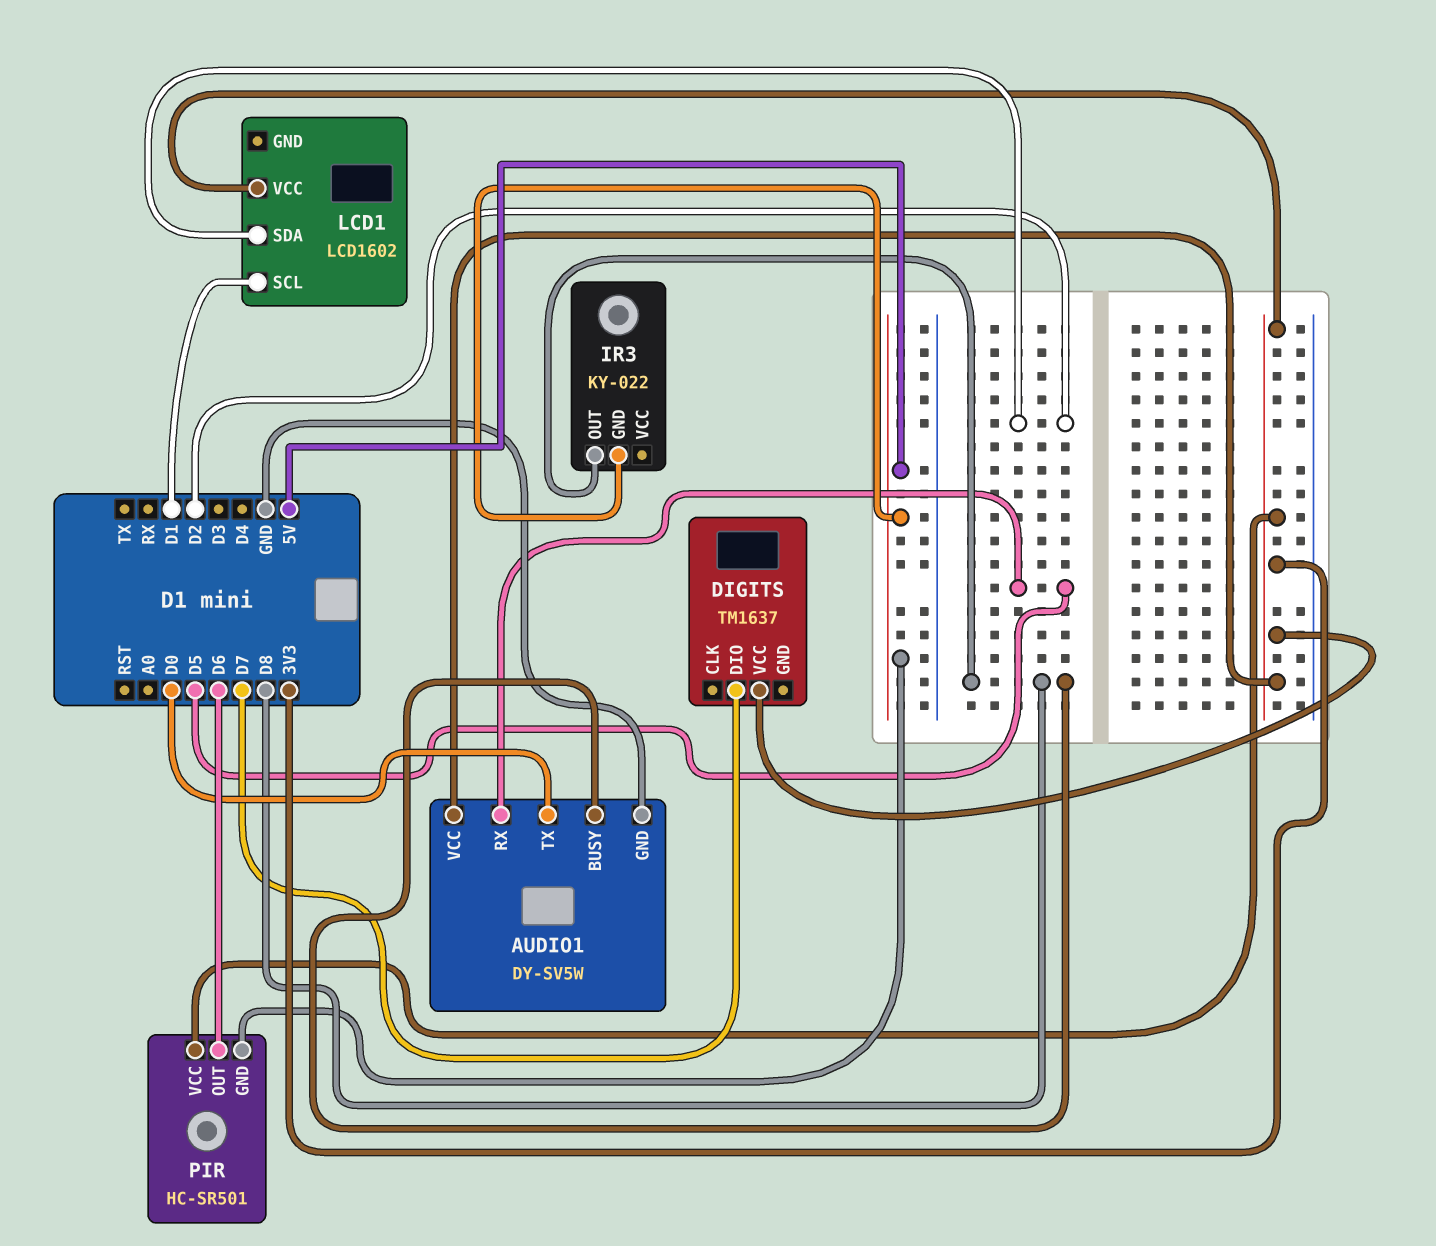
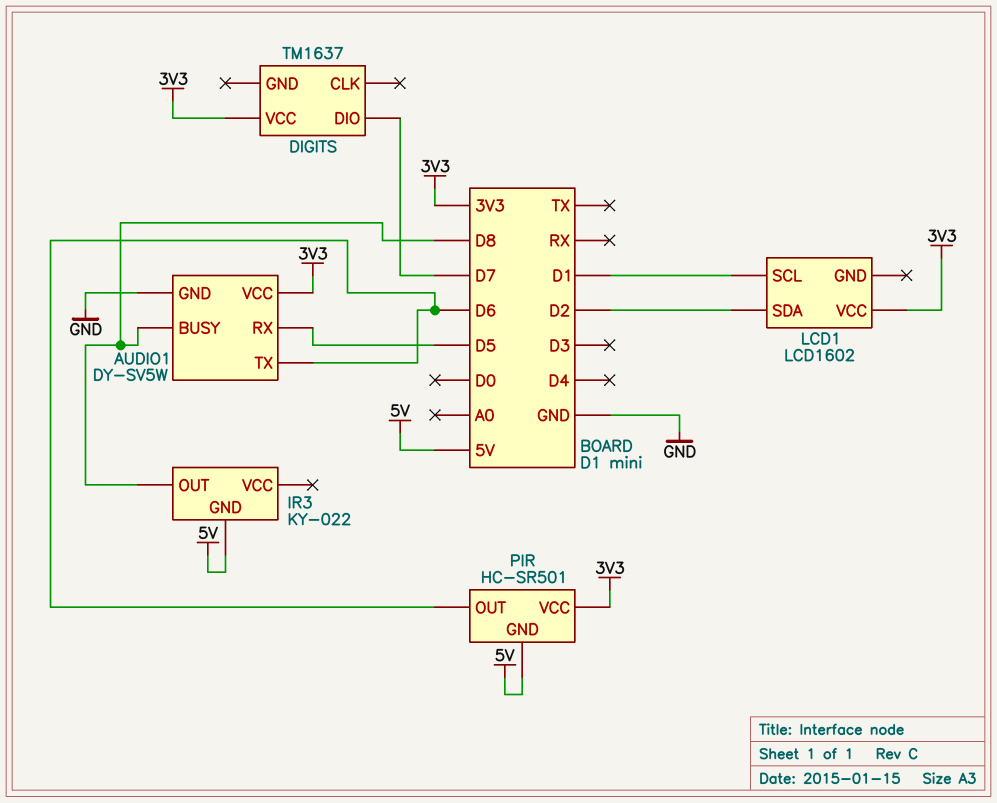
AUDIO1 pin TX: D0 -> D6

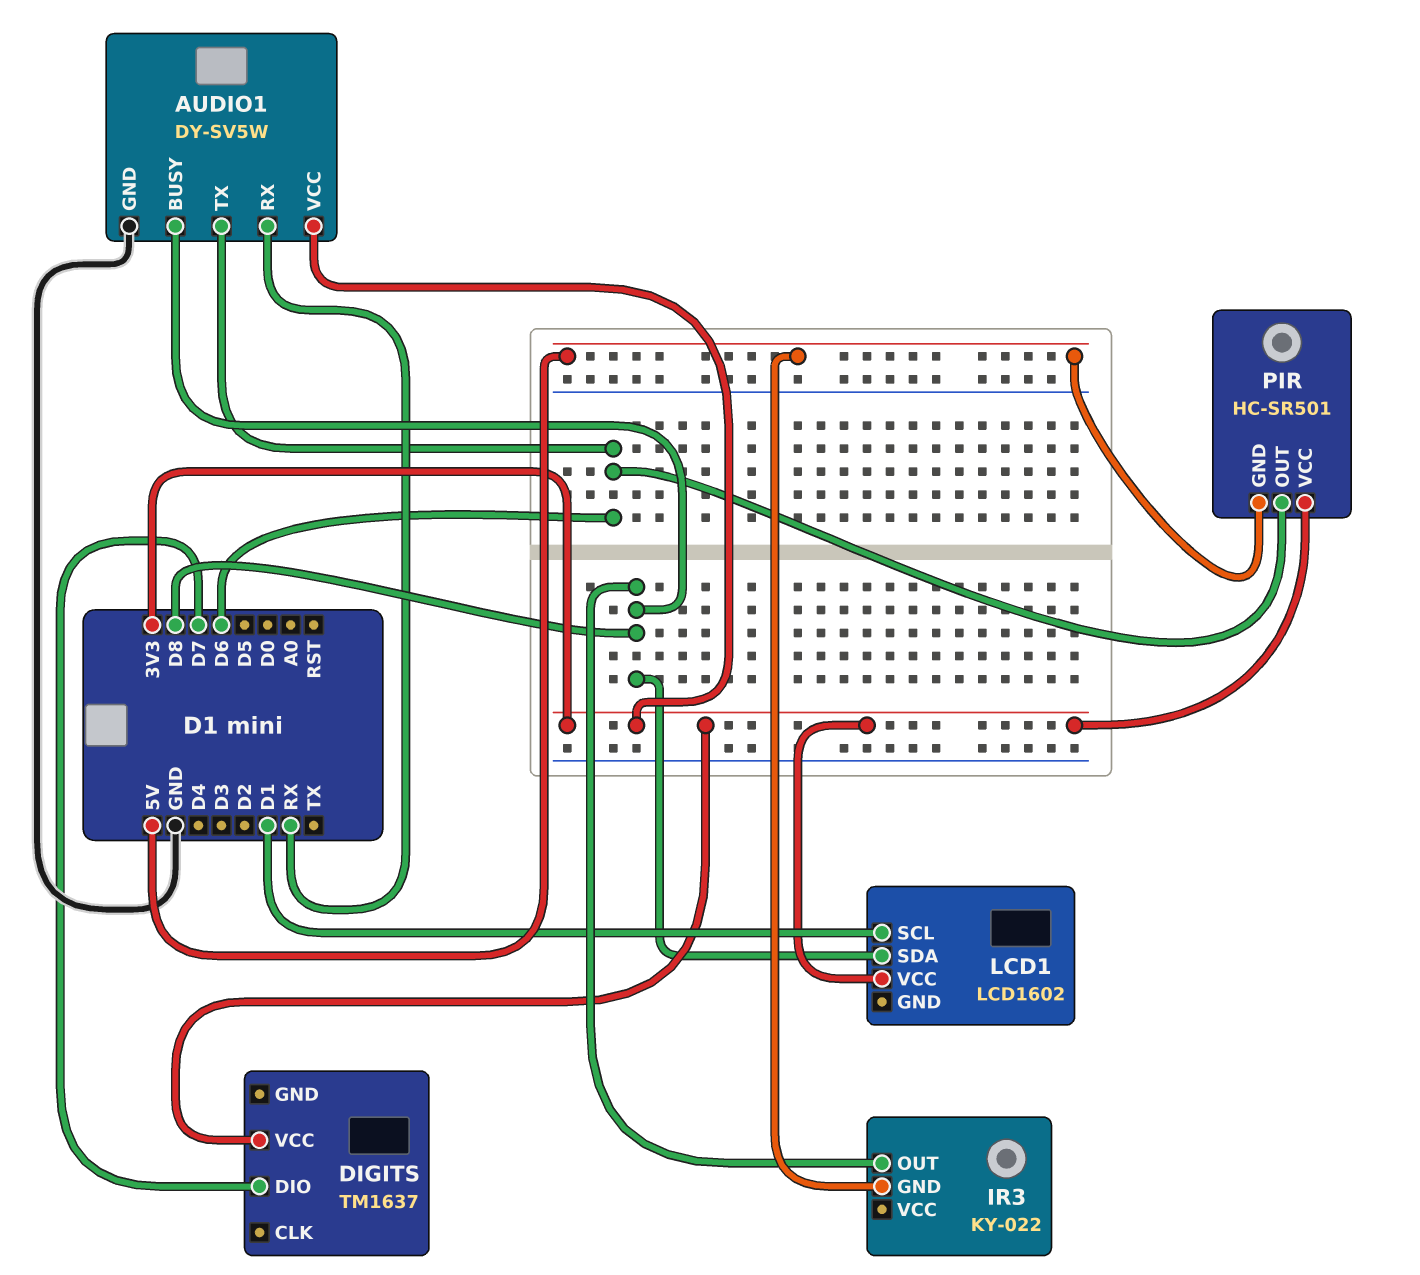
AUDIO1 pin RX: D5 -> RX
LCD1 pin SDA: D2 -> D8

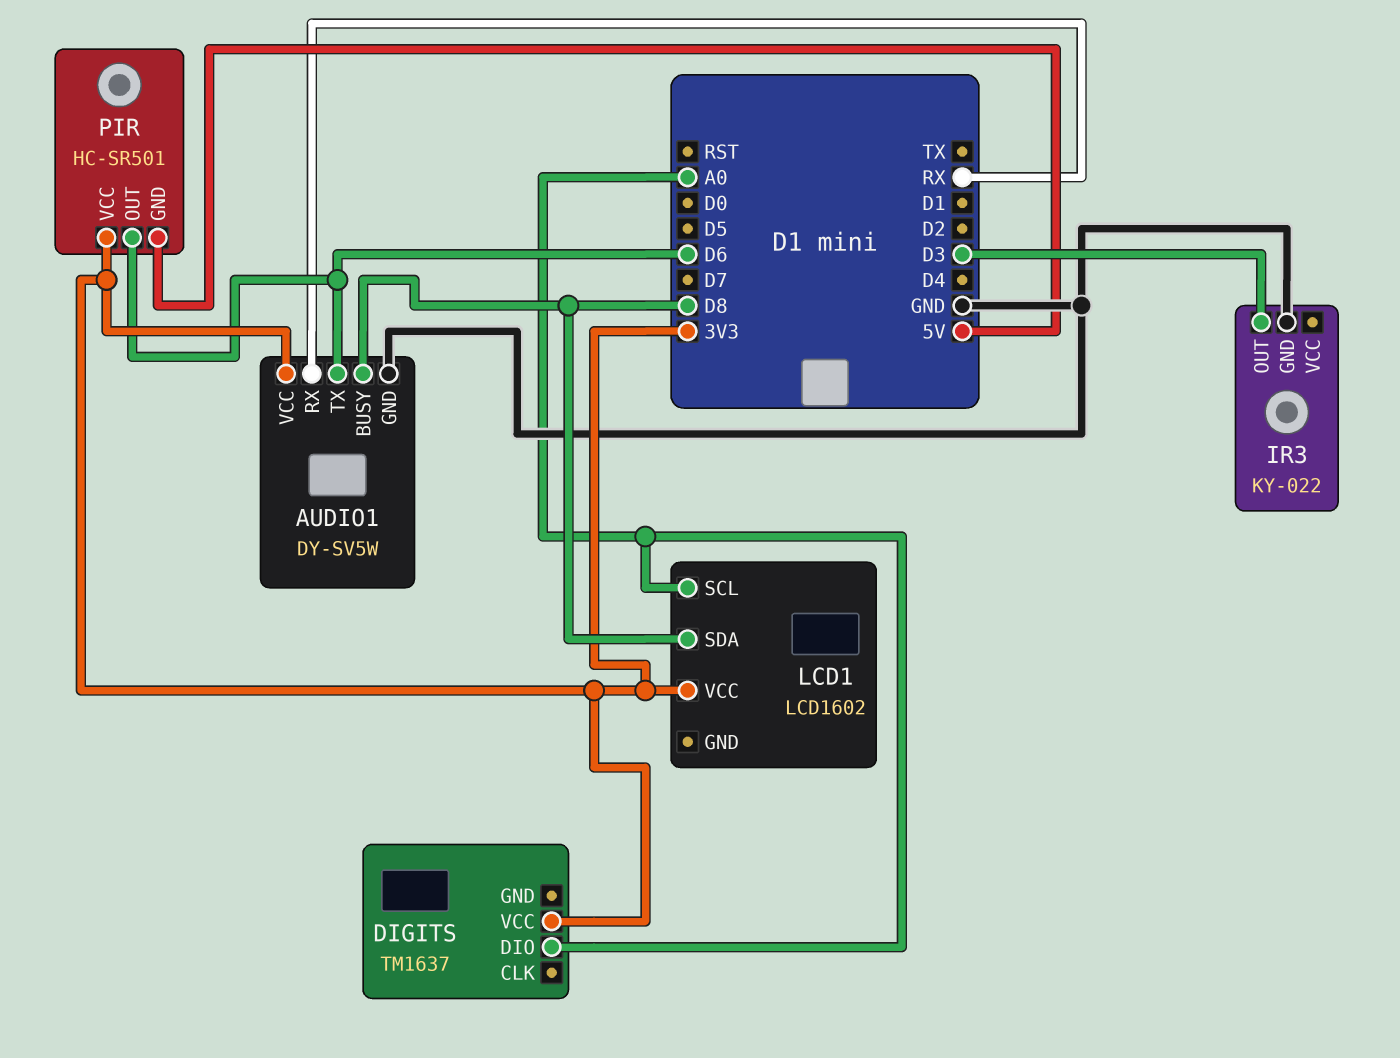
DIGITS pin DIO: D7 -> A0
IR3 pin GND: 5V -> GND
IR3 pin OUT: D8 -> D3
LCD1 pin SCL: D1 -> A0

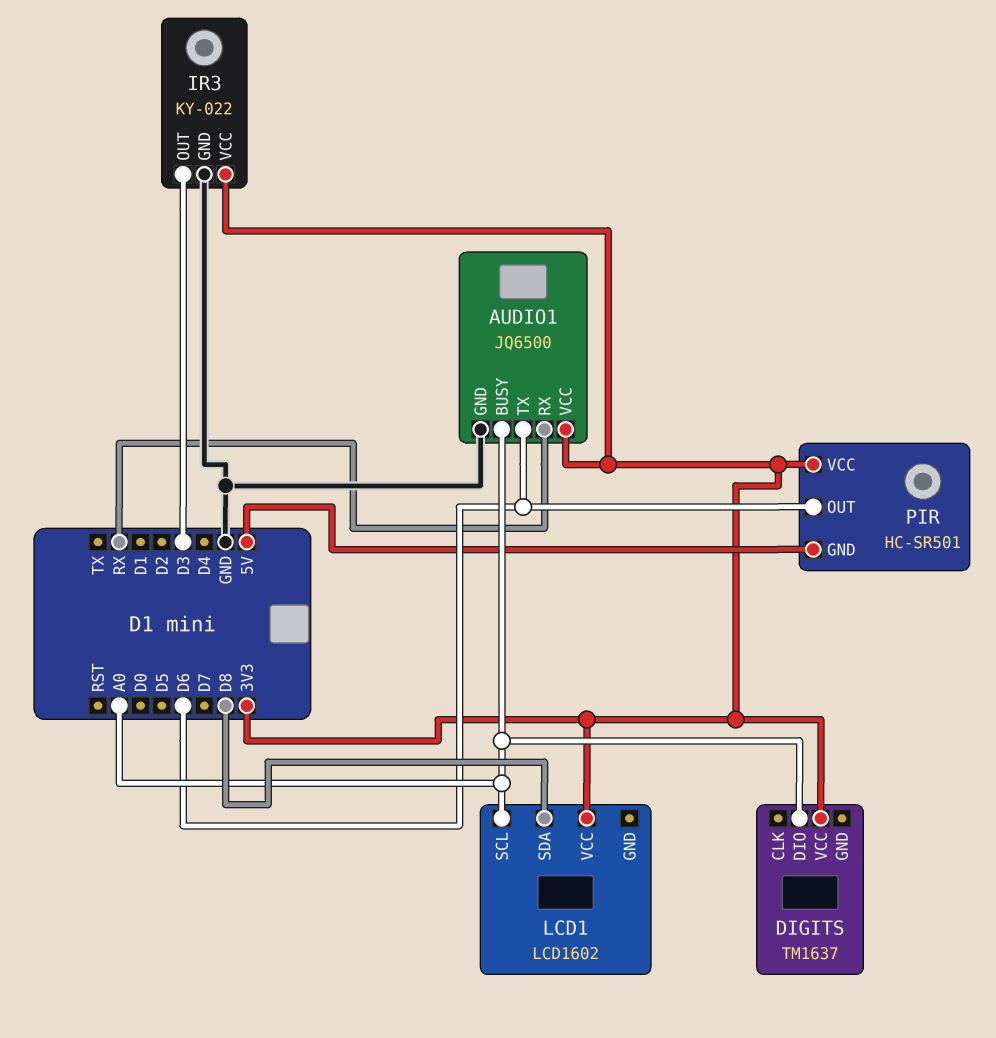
AUDIO1: DY-SV5W -> JQ6500
AUDIO1 pin BUSY: D8 -> A0
IR3 pin VCC: none -> 3V3

